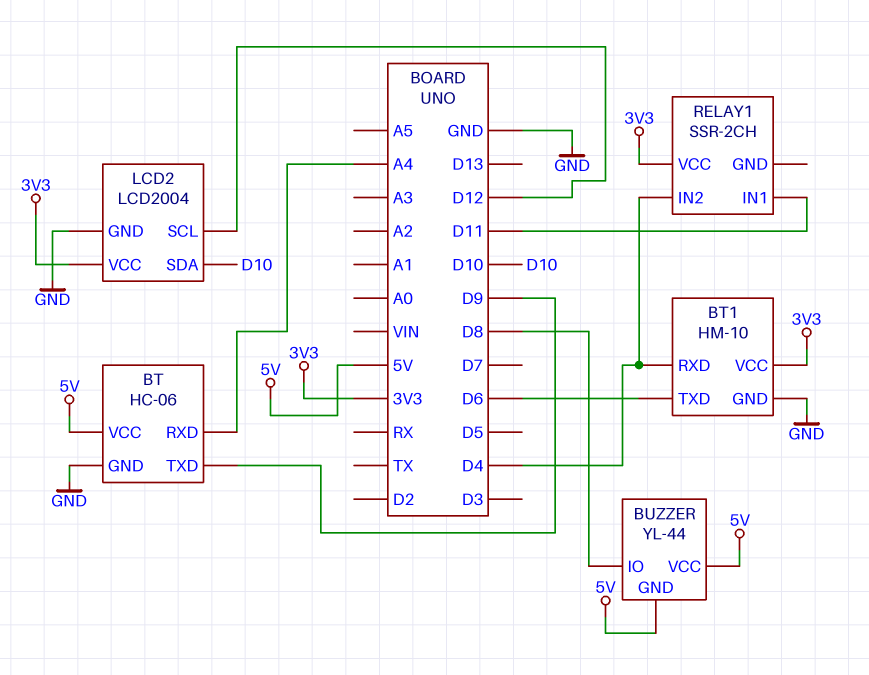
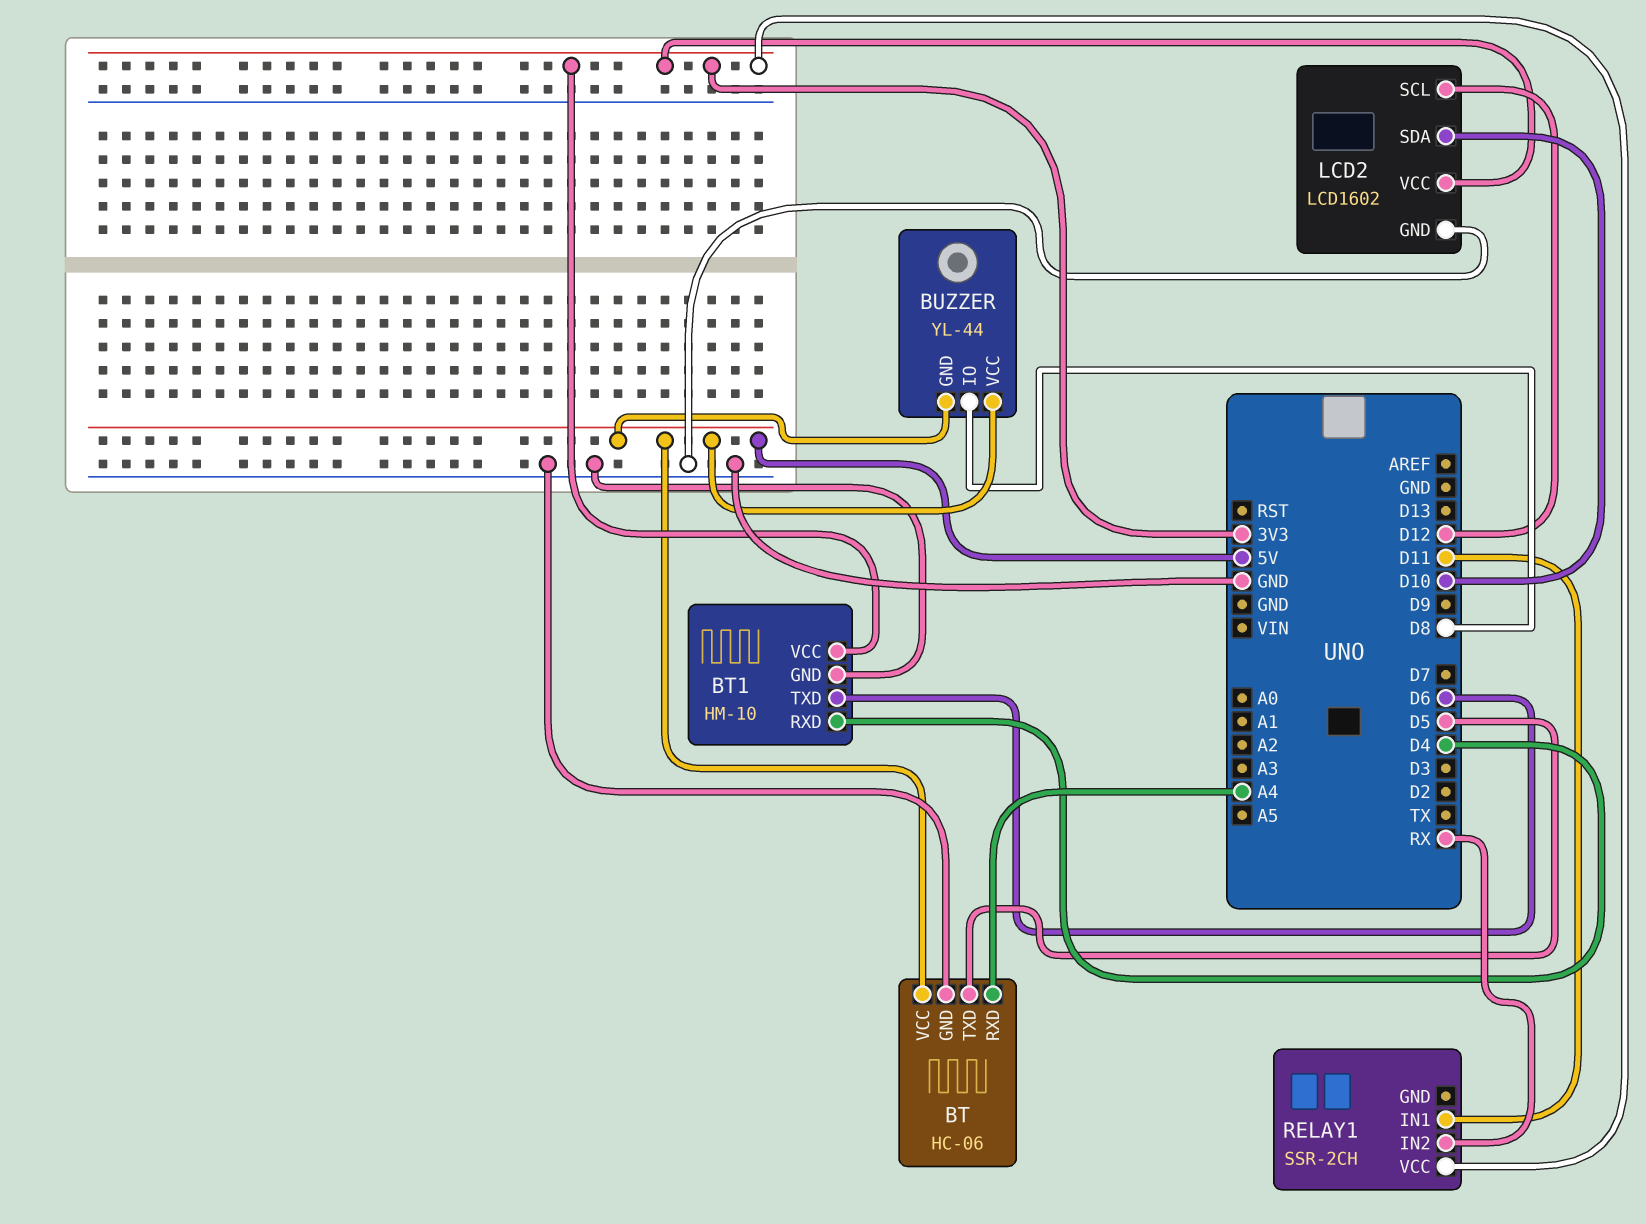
BT pin TXD: D9 -> D5
LCD2: LCD2004 -> LCD1602
RELAY1 pin IN2: D4 -> RX

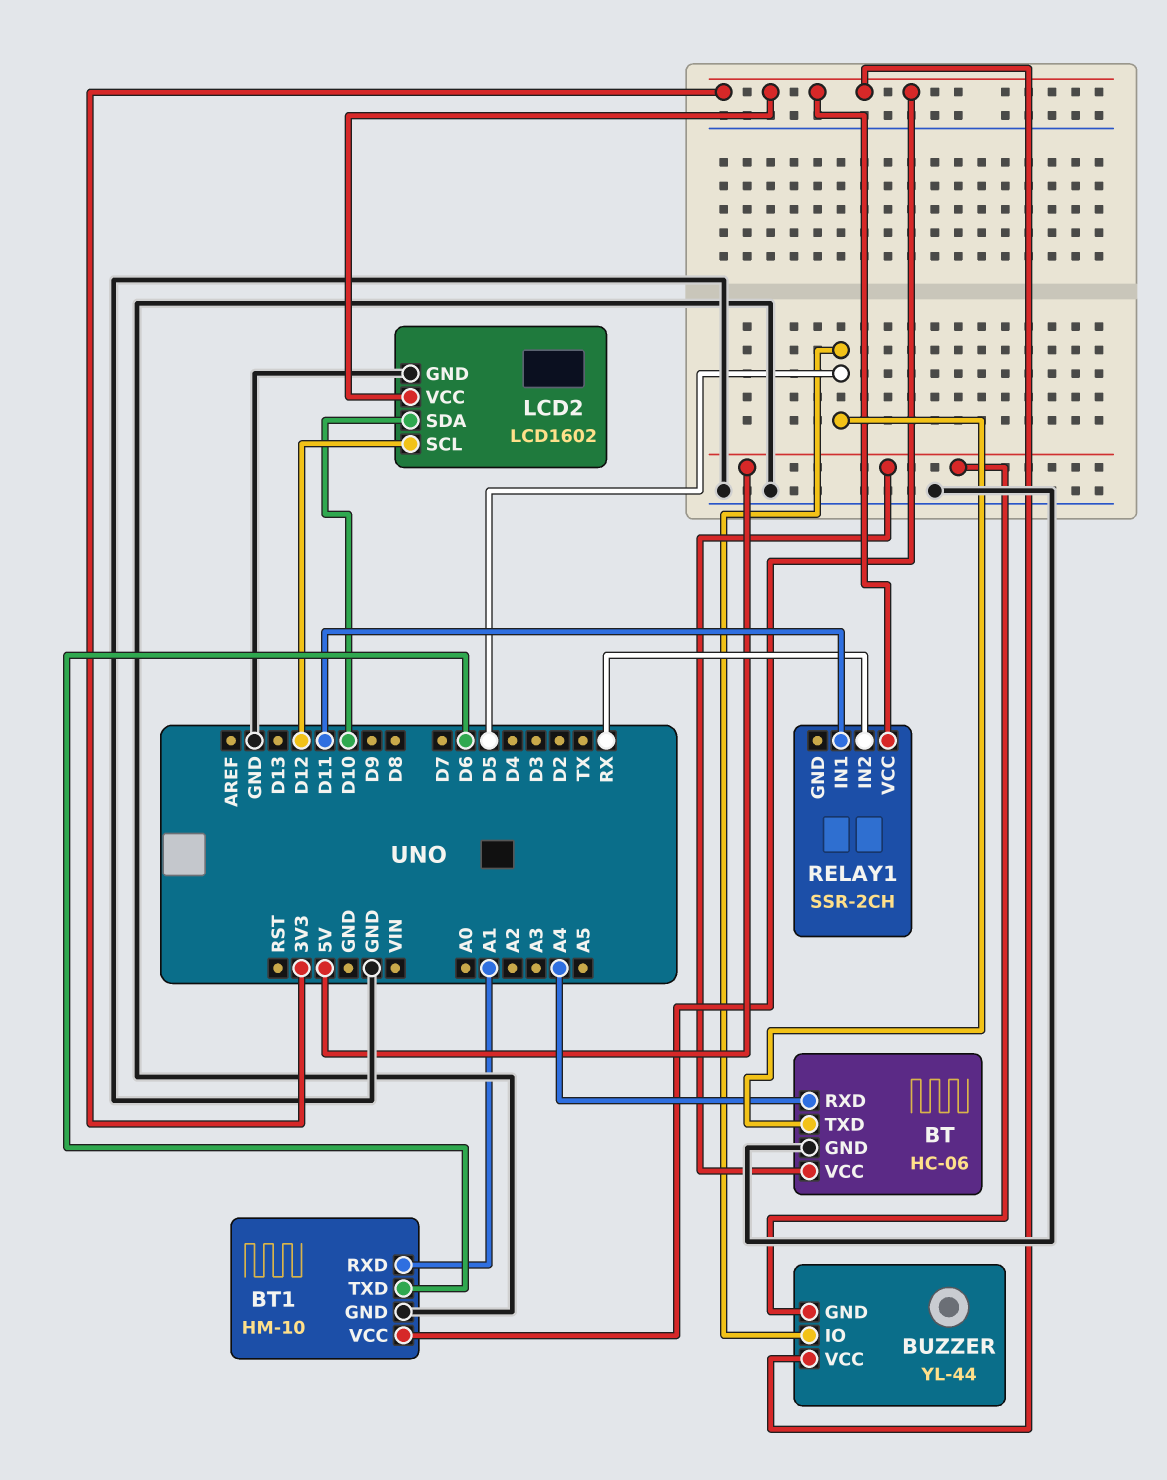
BT1 pin RXD: D4 -> A1
BUZZER pin IO: D8 -> D5
BUZZER pin VCC: 5V -> 3V3

